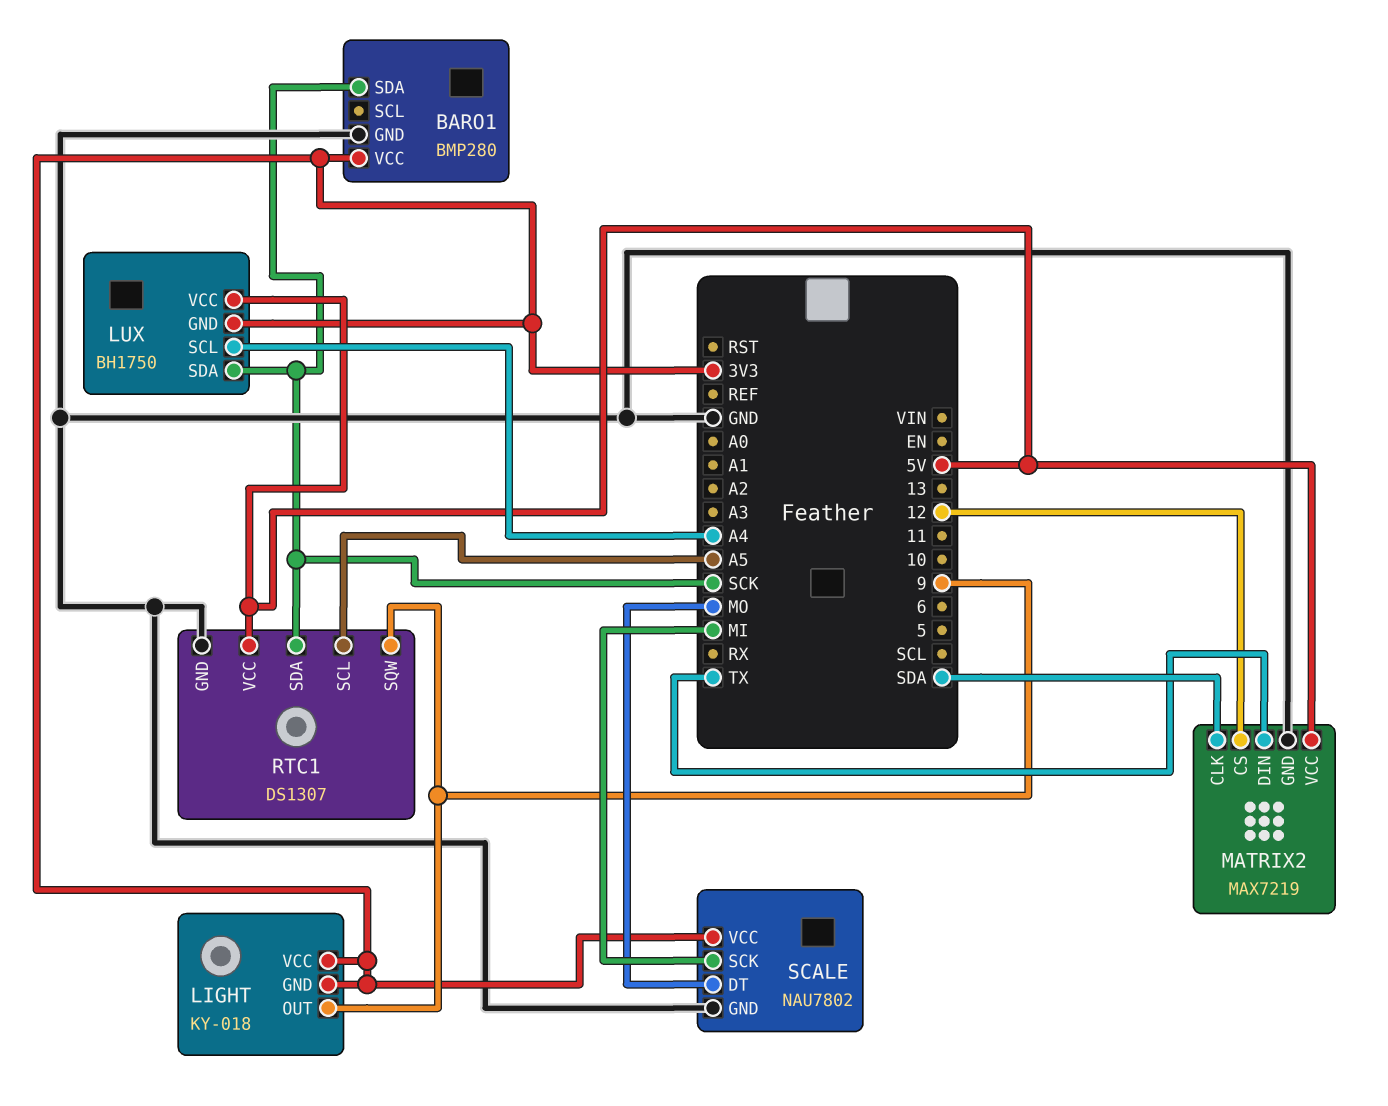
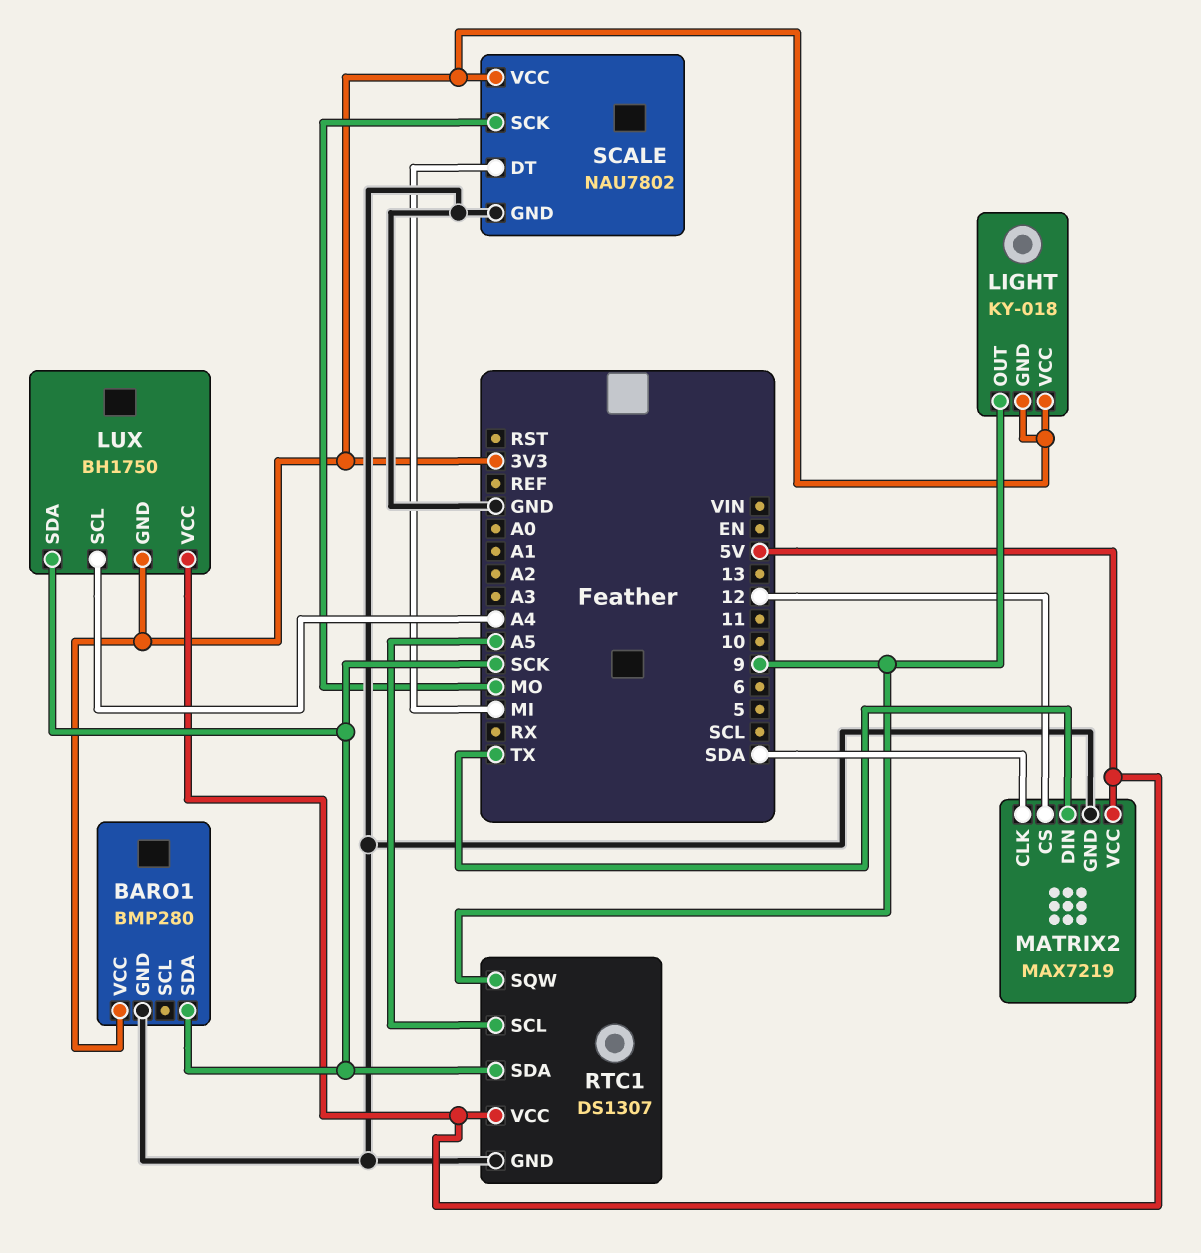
SCALE pin DT: MO -> MI
SCALE pin SCK: MI -> MO

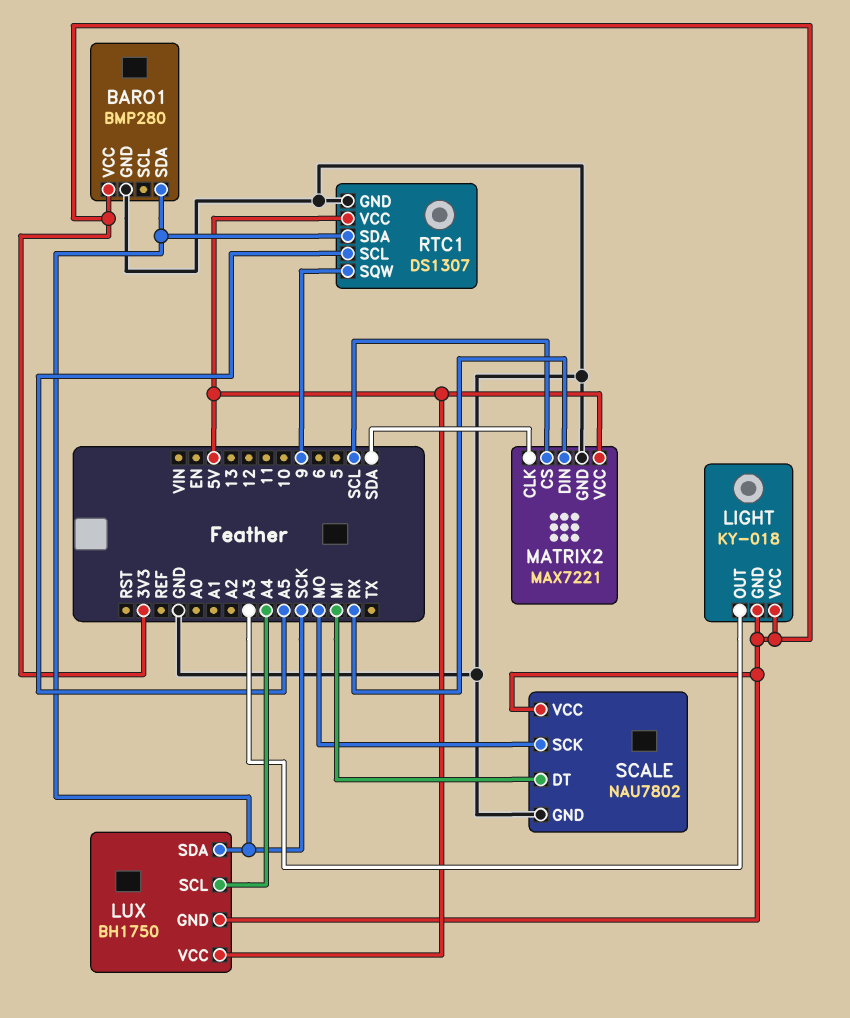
LIGHT pin OUT: 9 -> A3
MATRIX2: MAX7219 -> MAX7221
MATRIX2 pin CS: 12 -> SCL
MATRIX2 pin DIN: TX -> RX

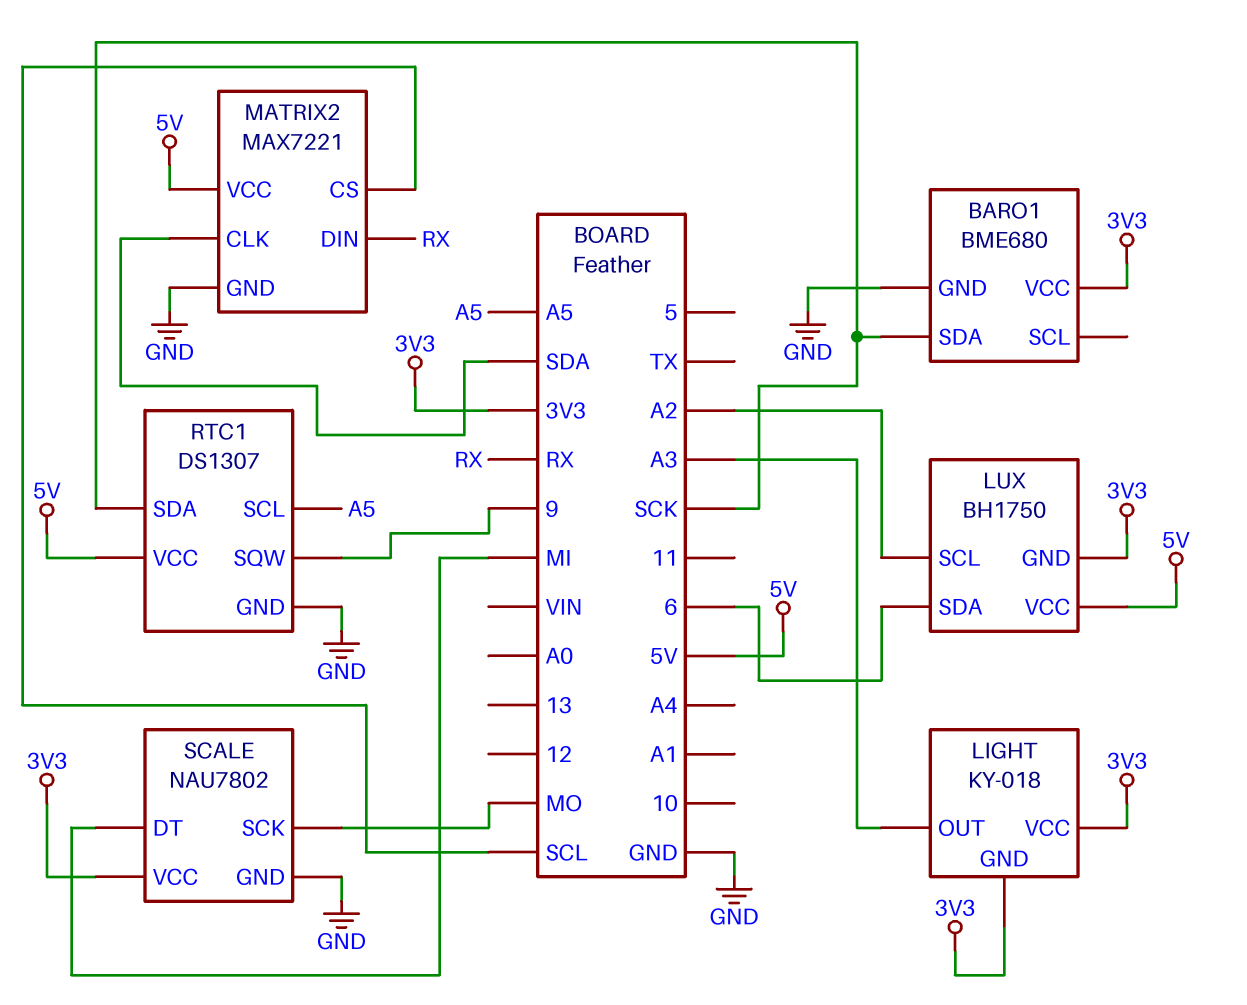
BARO1: BMP280 -> BME680
LUX pin SCL: A4 -> A2
LUX pin SDA: SCK -> 6

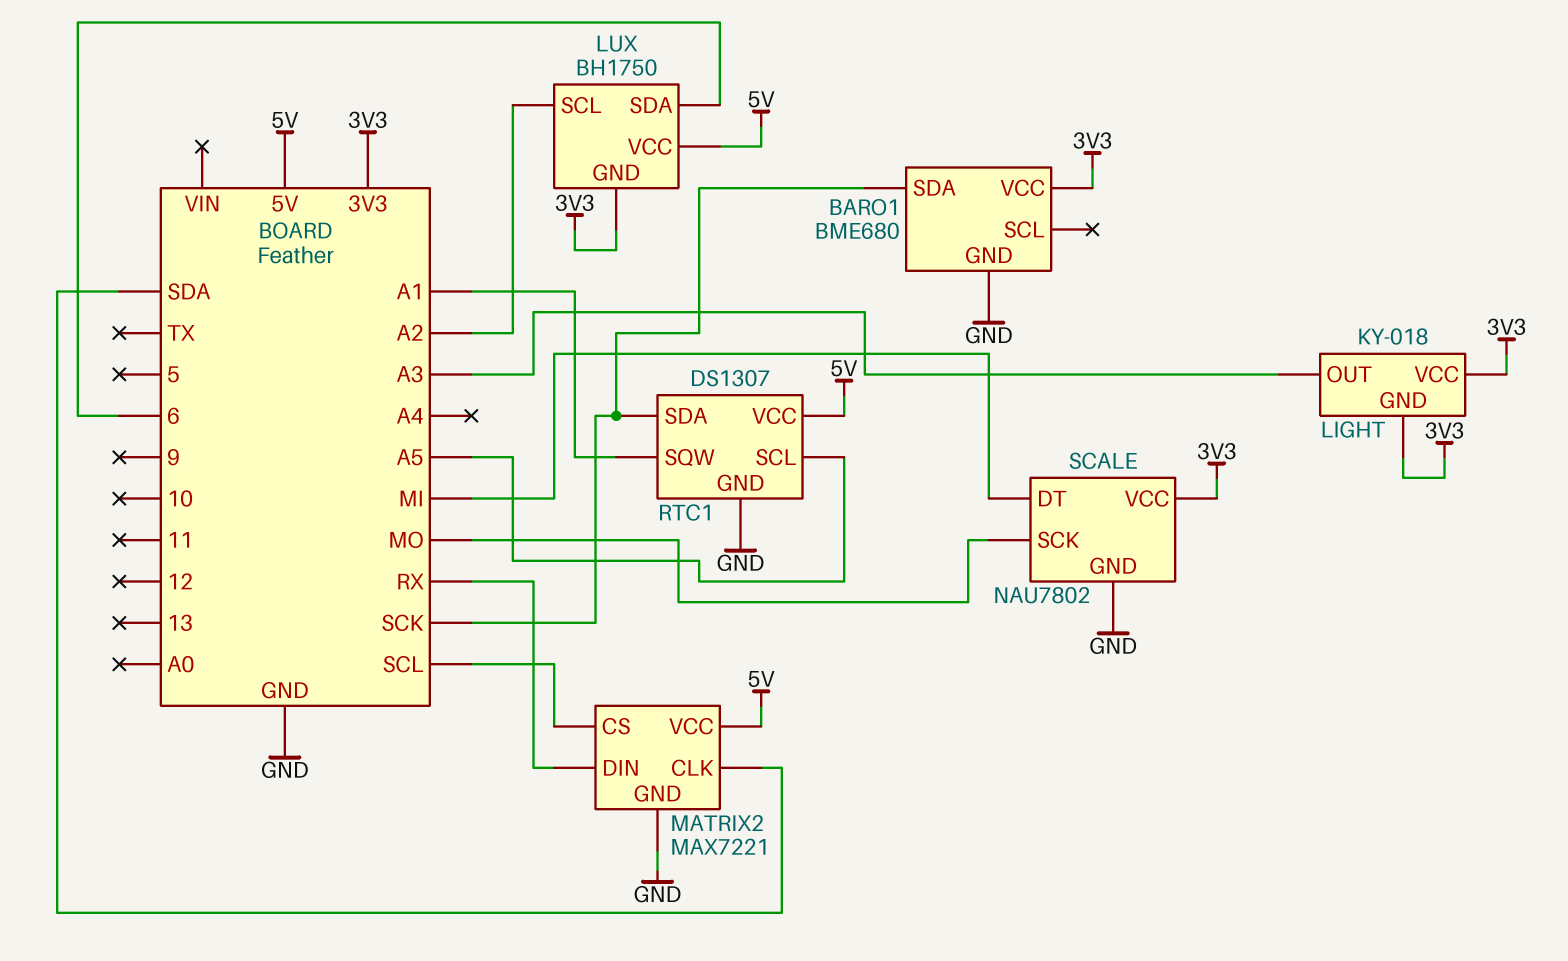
RTC1 pin SQW: 9 -> A1

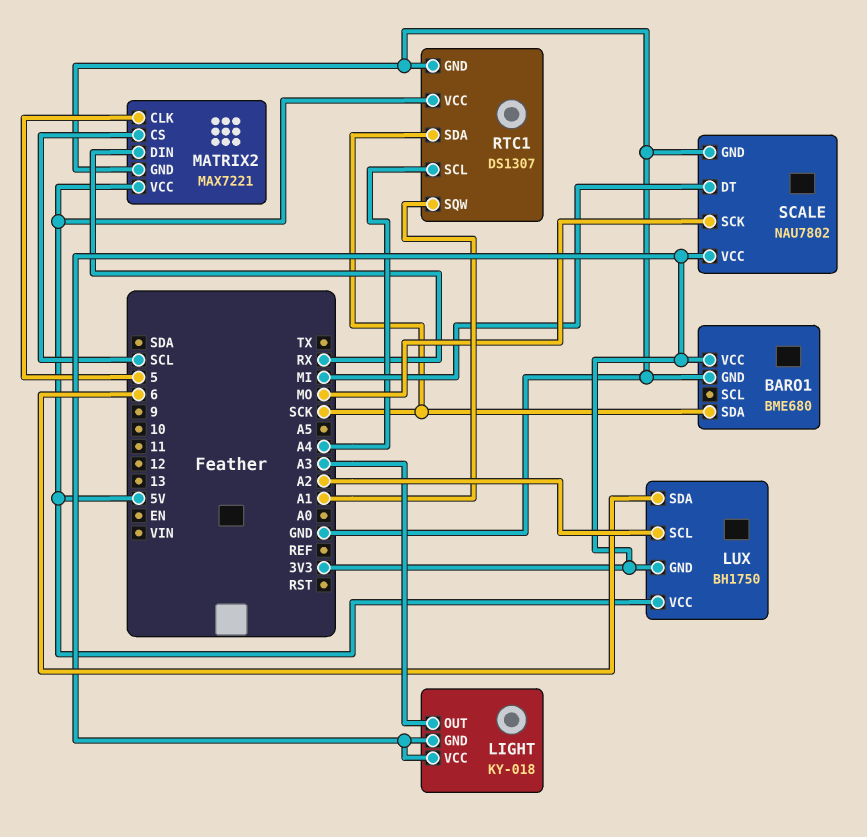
MATRIX2 pin CLK: SDA -> 5
RTC1 pin SCL: A5 -> A4

